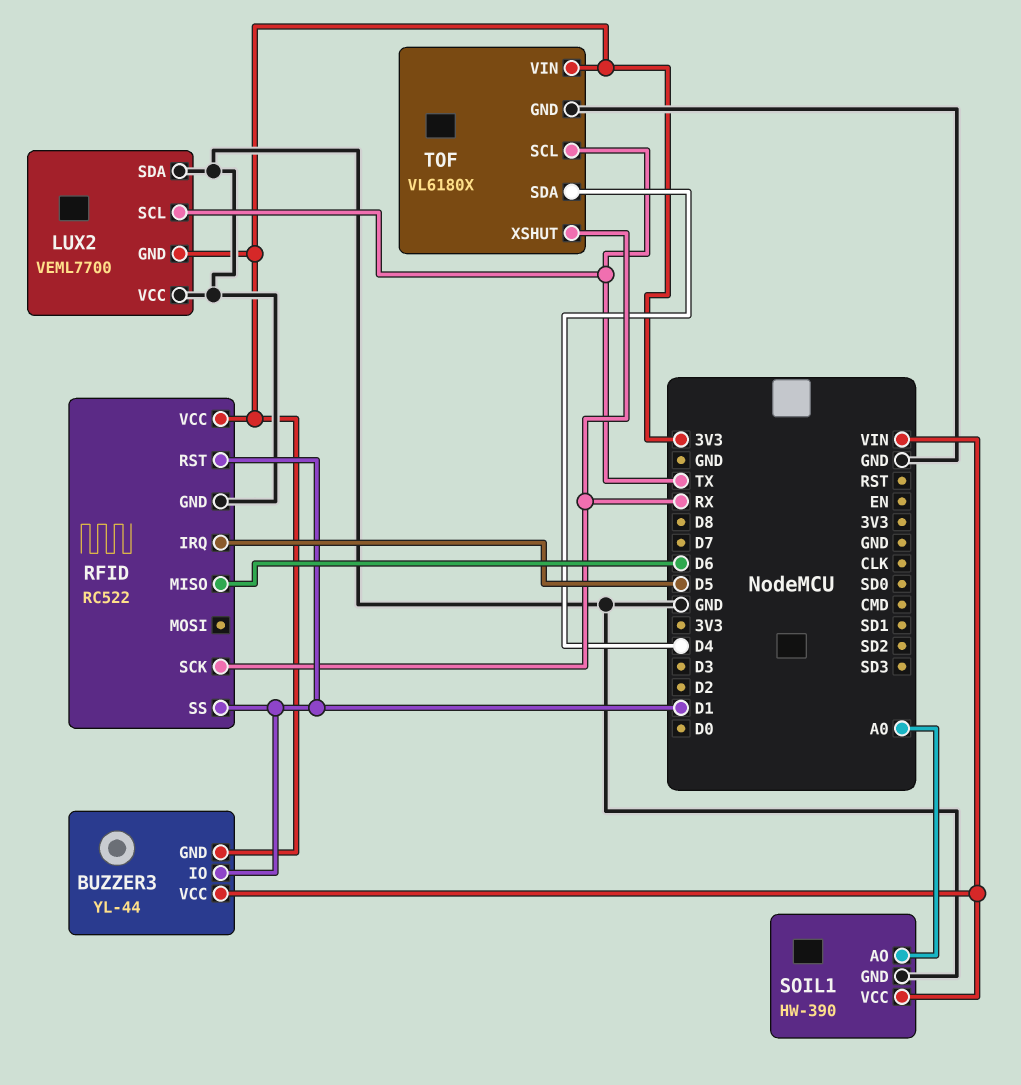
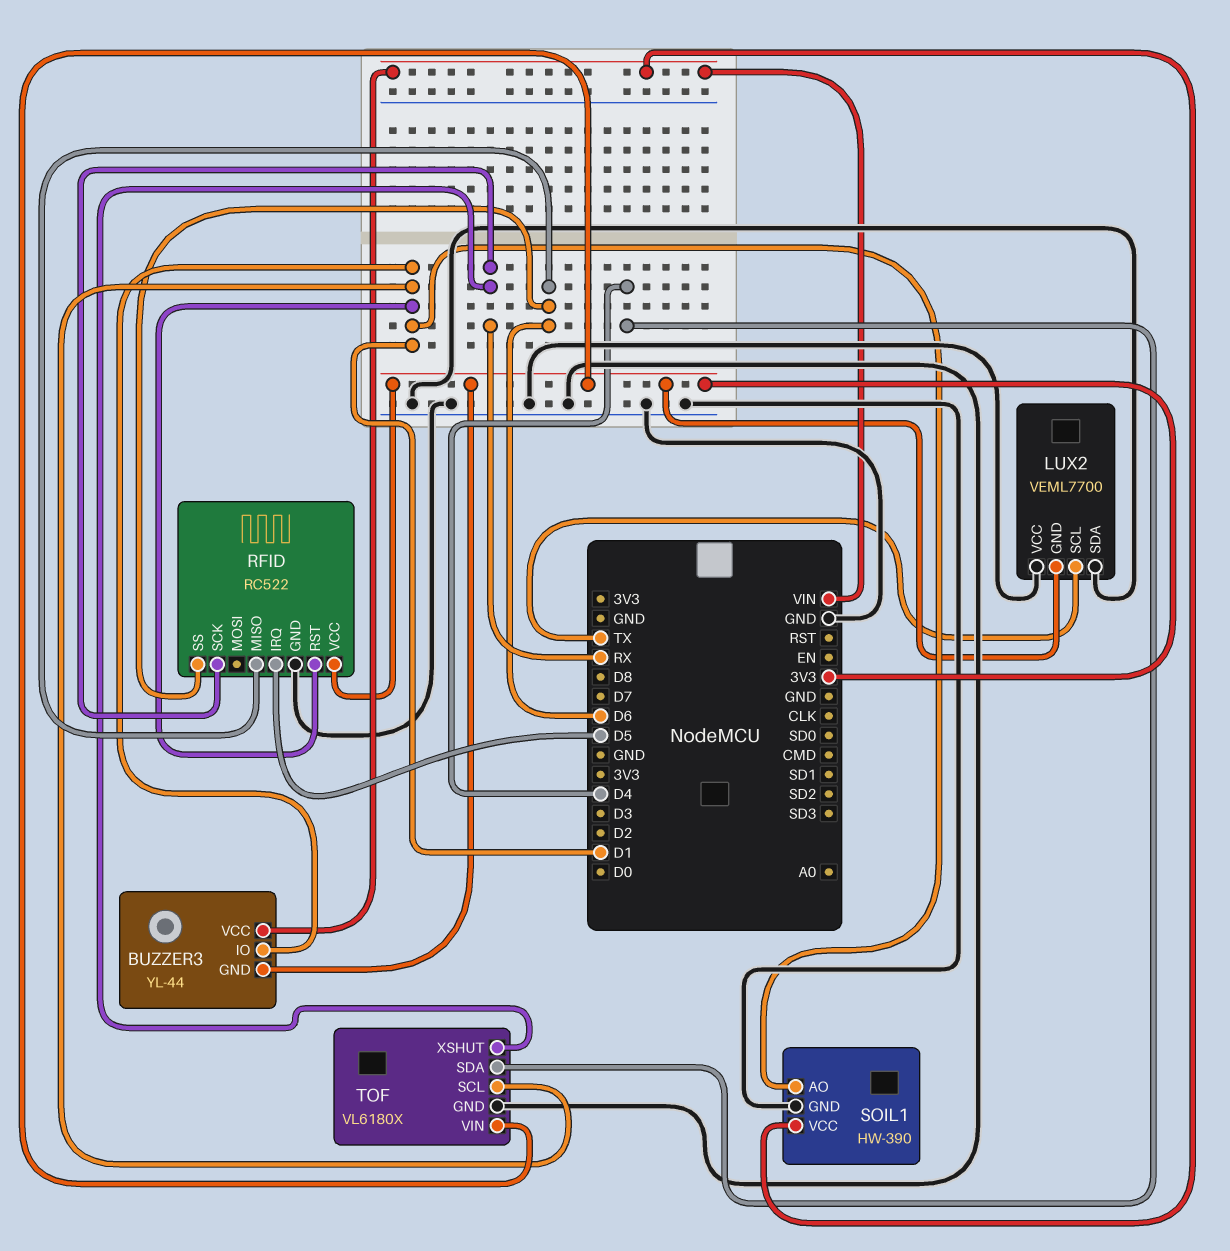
RFID pin SS: D1 -> D6
SOIL1 pin AO: A0 -> D1
TOF pin SCL: TX -> D1

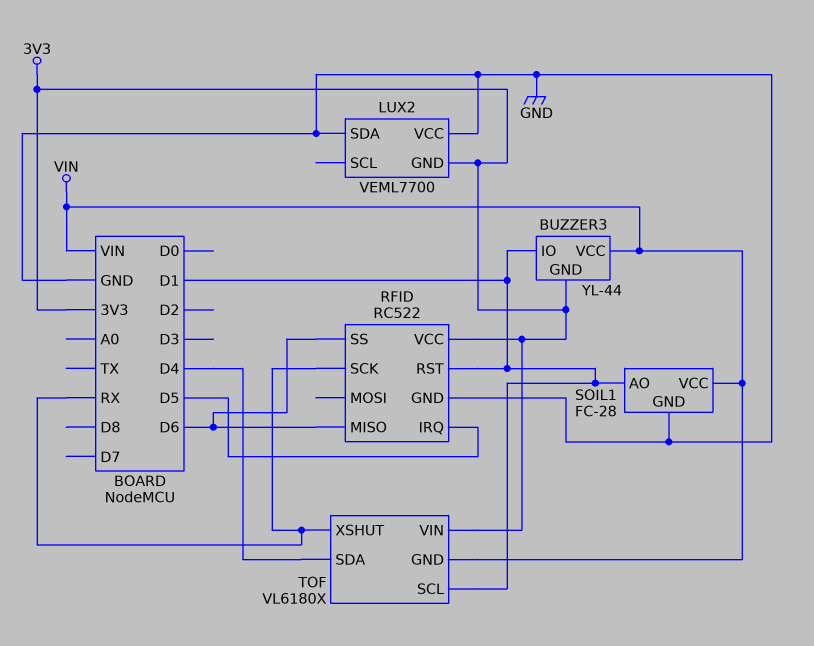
LUX2 pin SCL: TX -> none
SOIL1: HW-390 -> FC-28
TOF pin GND: GND -> VIN

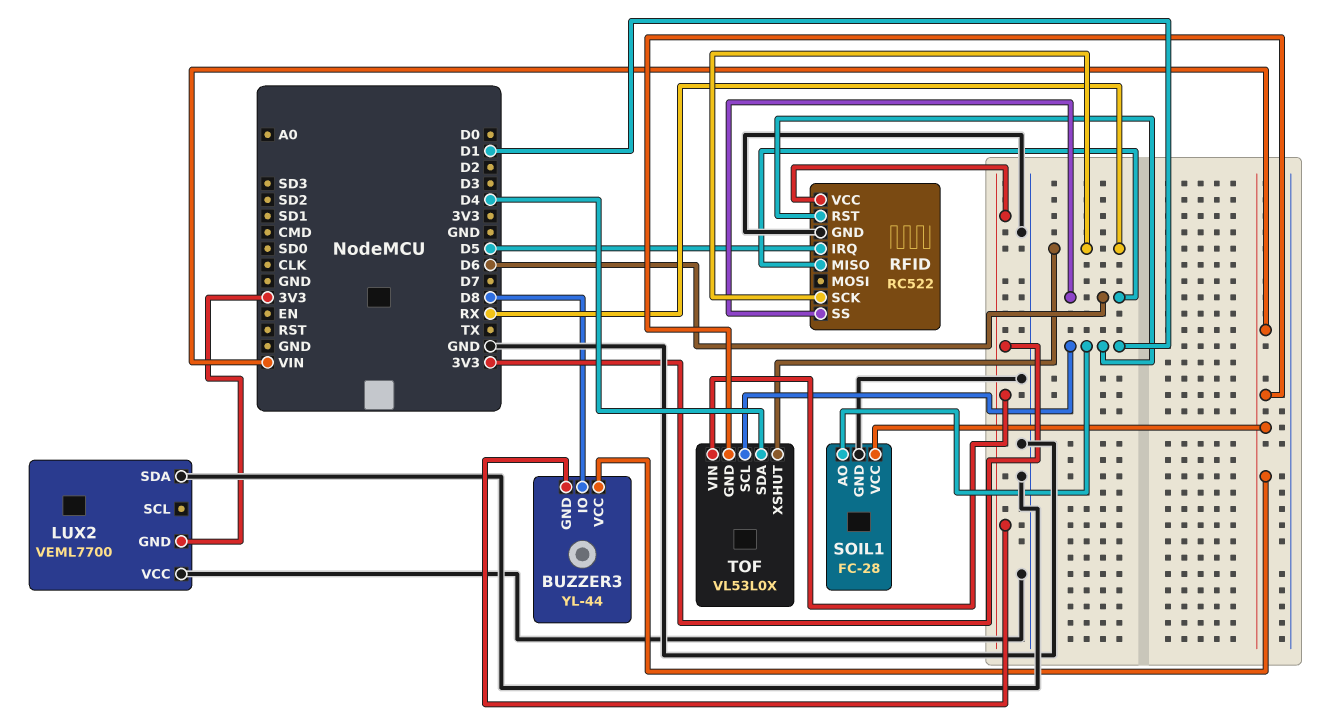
BUZZER3 pin IO: D1 -> D8
TOF: VL6180X -> VL53L0X

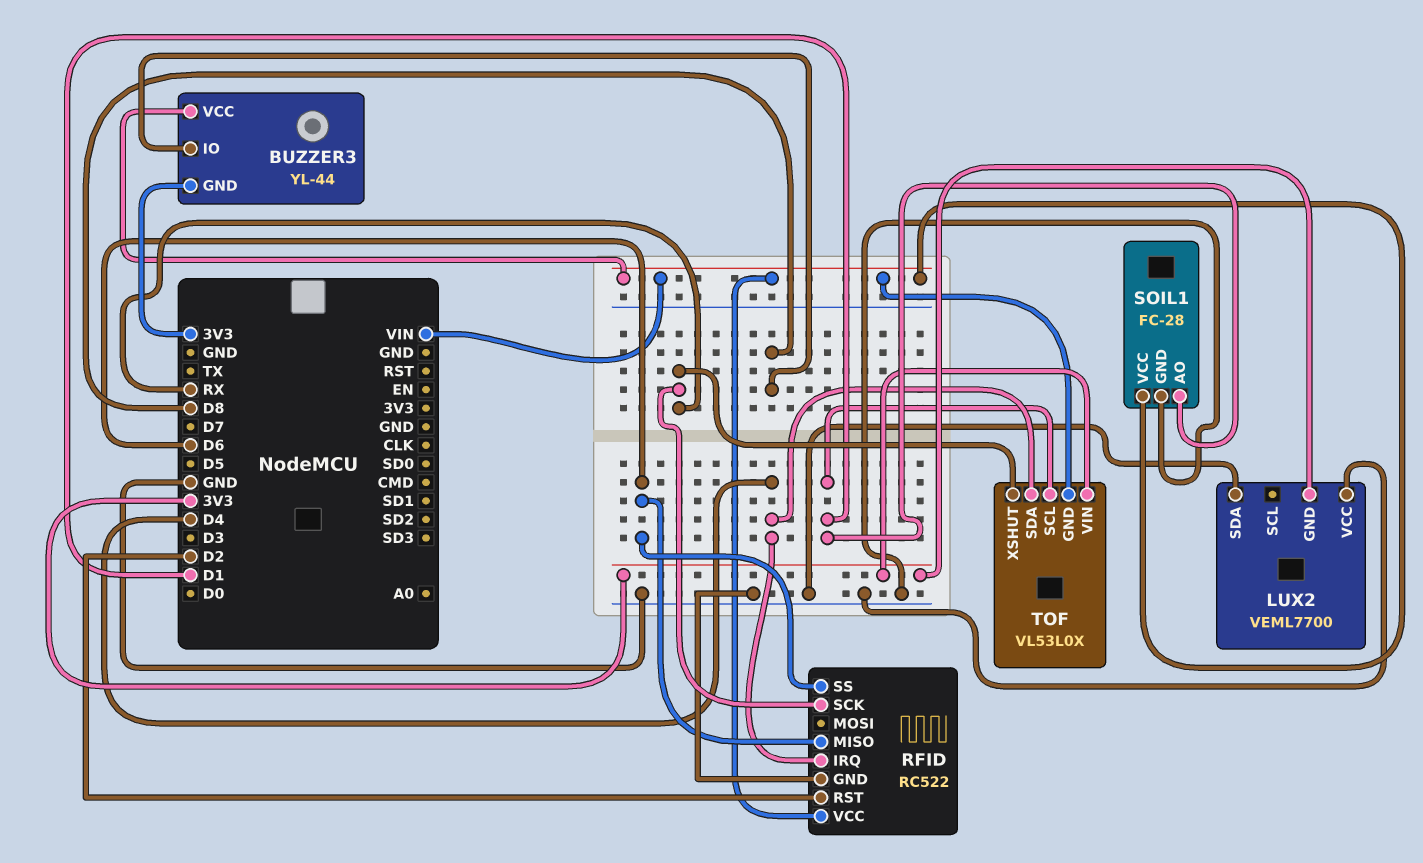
RFID pin IRQ: D5 -> D4
RFID pin RST: D1 -> D2
RFID pin VCC: 3V3 -> VIN

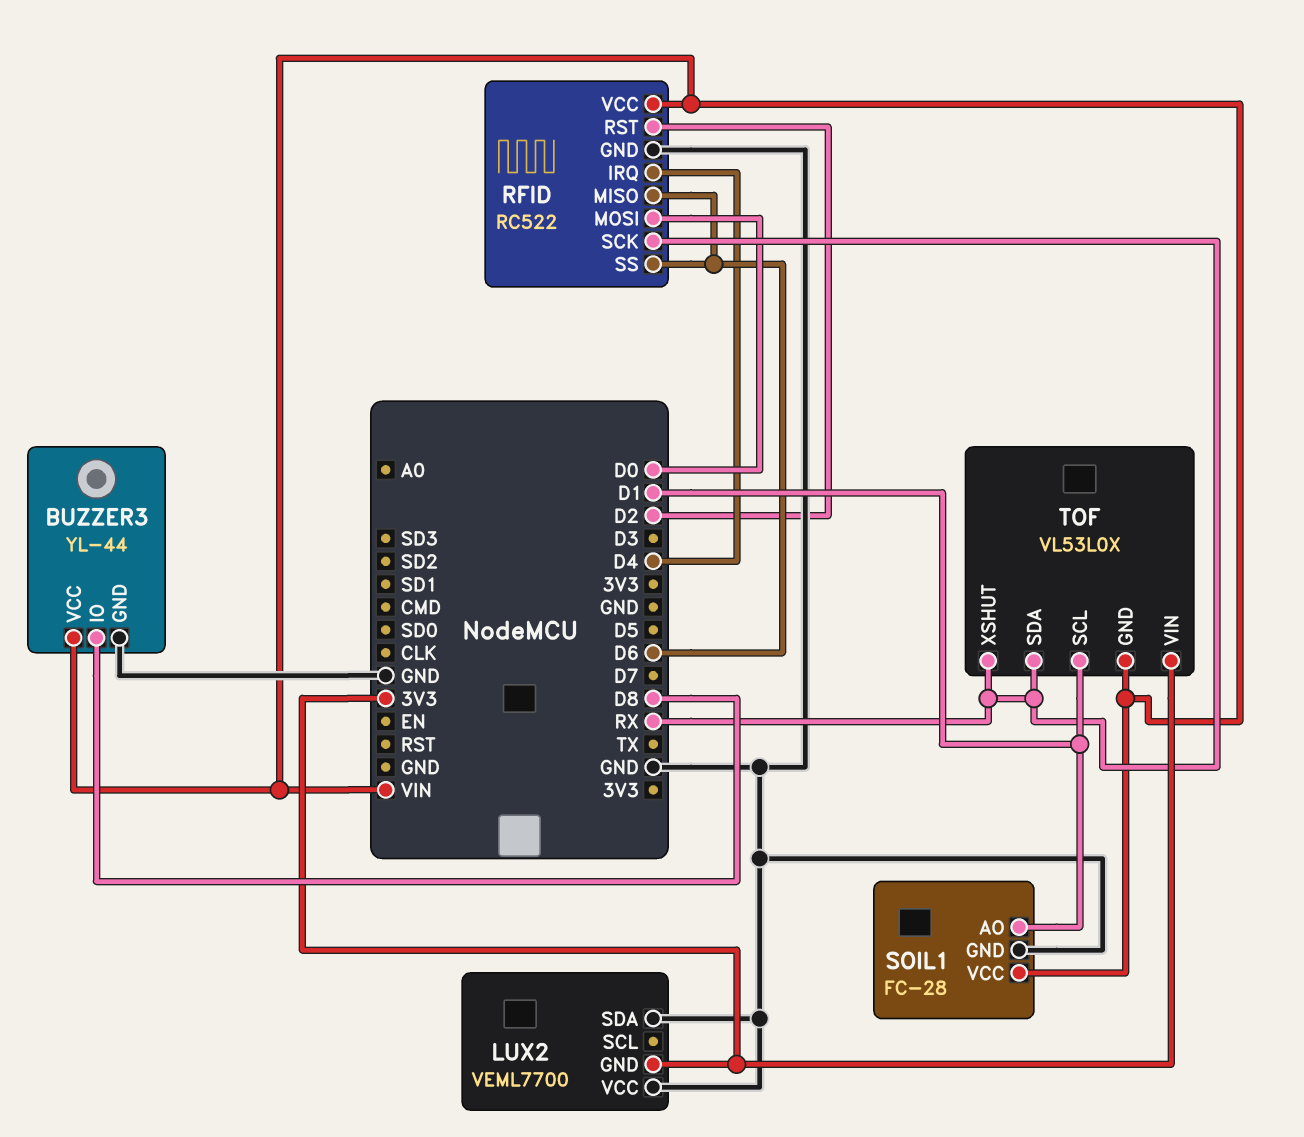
BUZZER3 pin GND: 3V3 -> GND
RFID pin MOSI: none -> D0
TOF pin SDA: D4 -> RX

